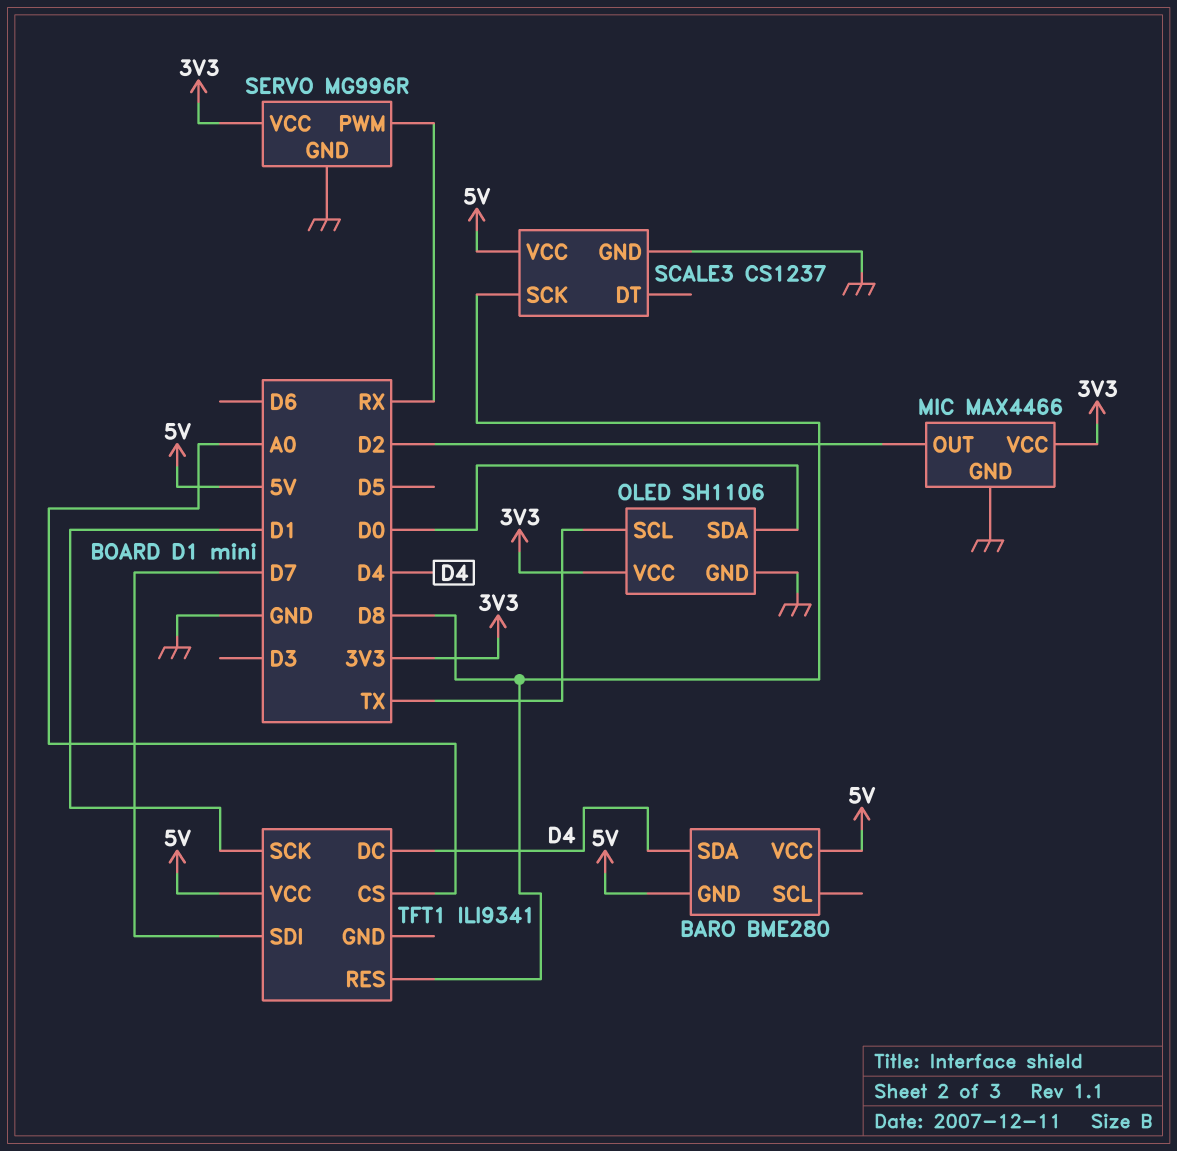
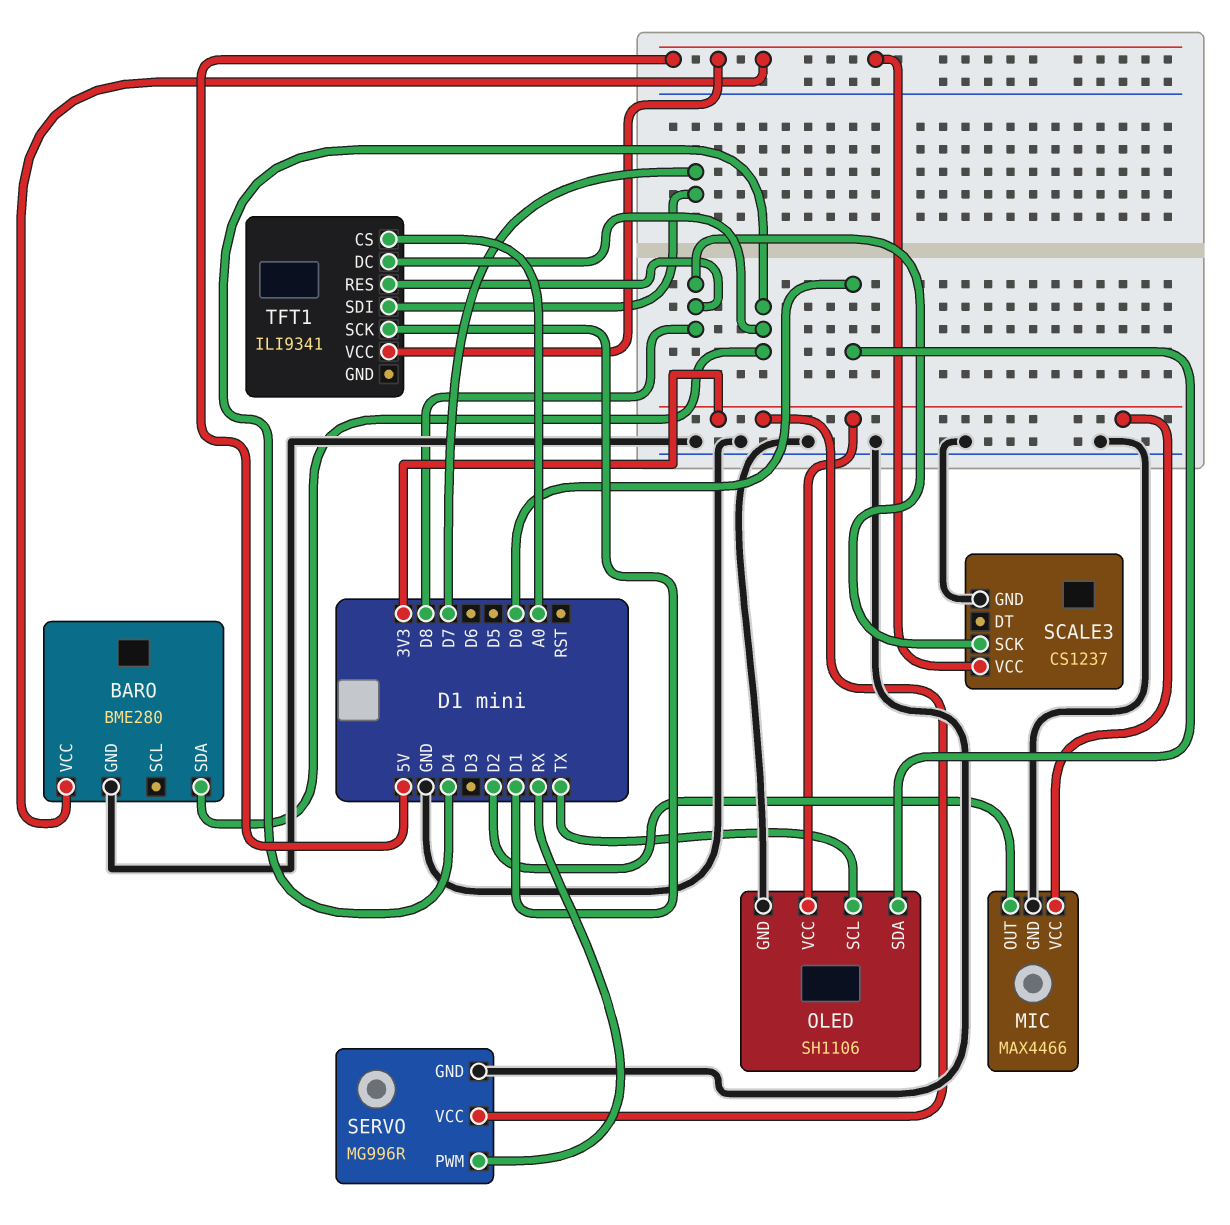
BARO pin GND: 5V -> GND

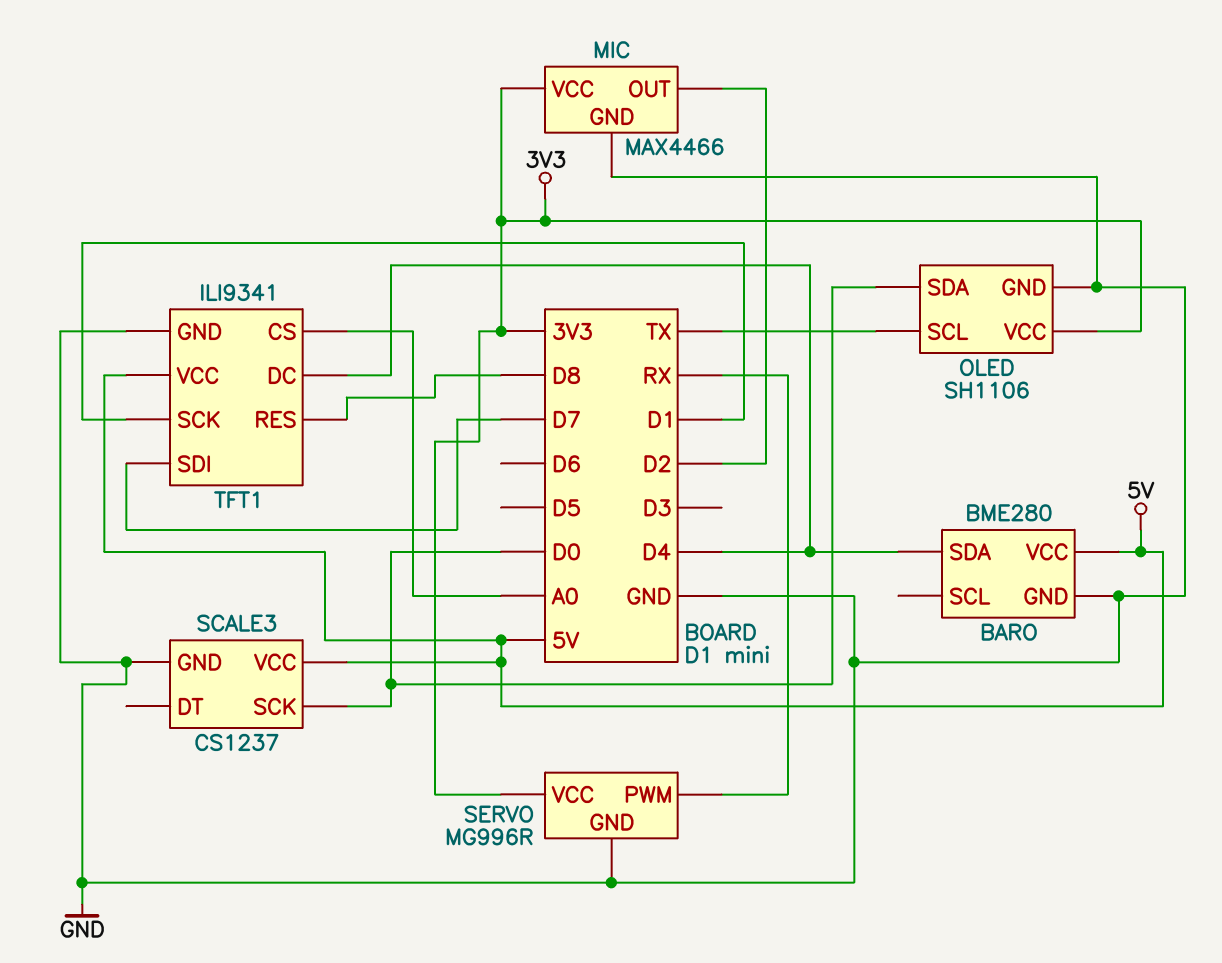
SCALE3 pin SCK: D8 -> D0
TFT1 pin GND: none -> GND

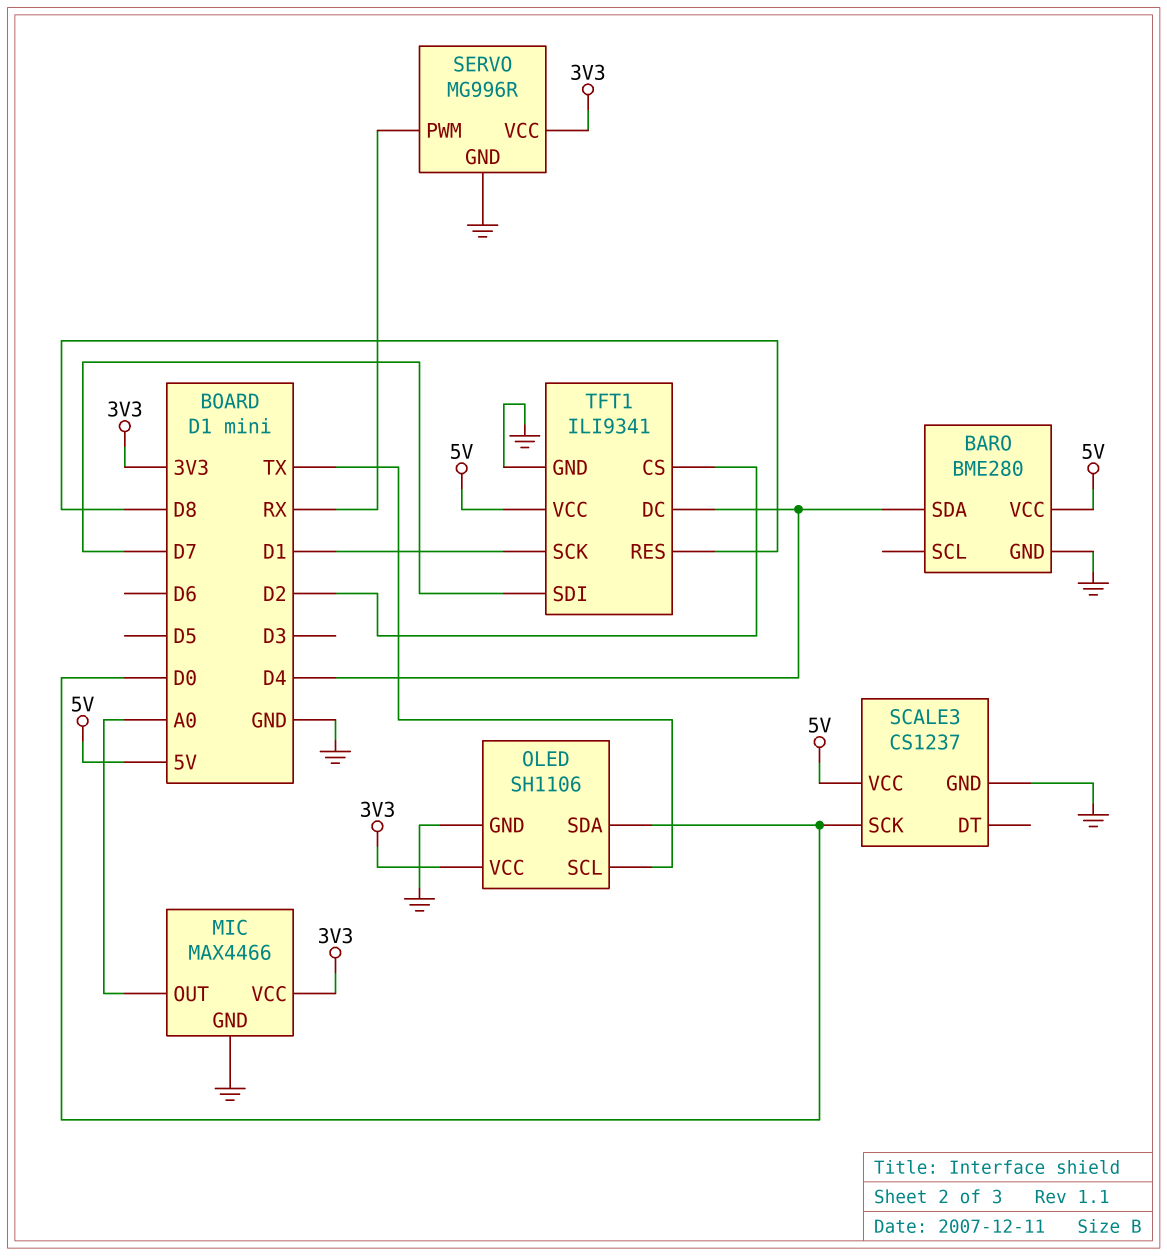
MIC pin OUT: D2 -> A0
TFT1 pin CS: A0 -> D2

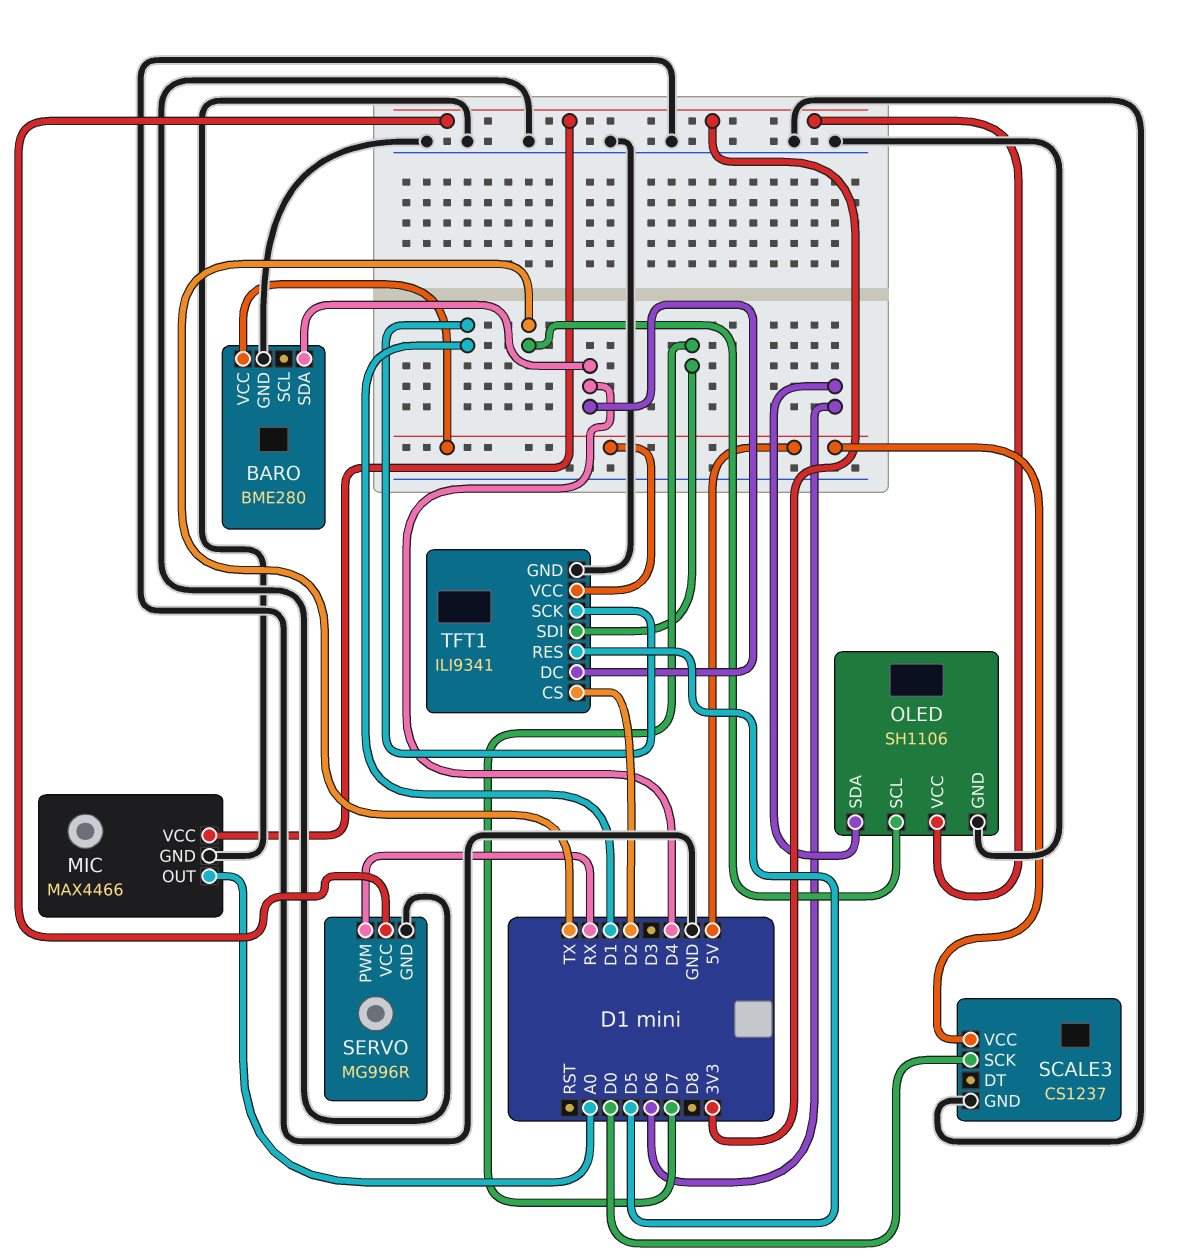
OLED pin SDA: D0 -> D6
TFT1 pin RES: D8 -> D5

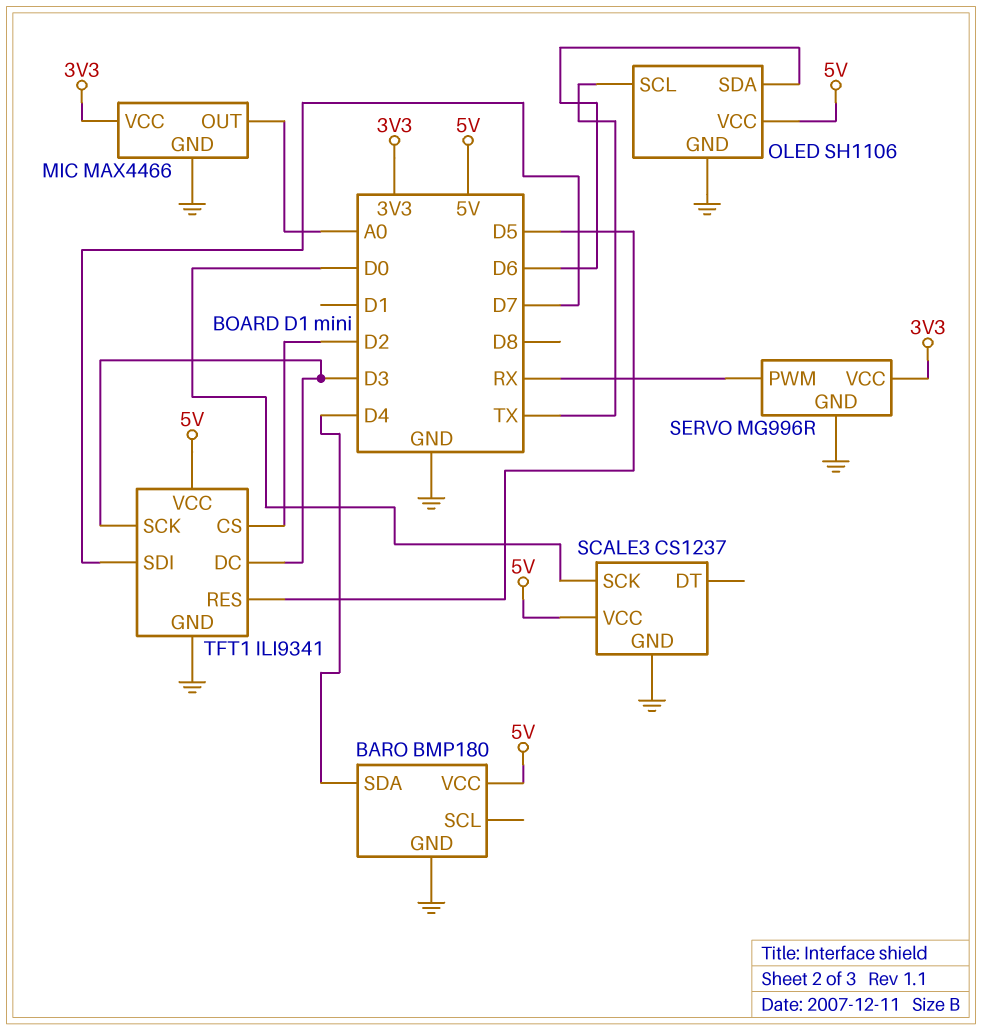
BARO: BME280 -> BMP180
OLED pin VCC: 3V3 -> 5V
TFT1 pin DC: D4 -> D3
TFT1 pin SCK: D1 -> D3

